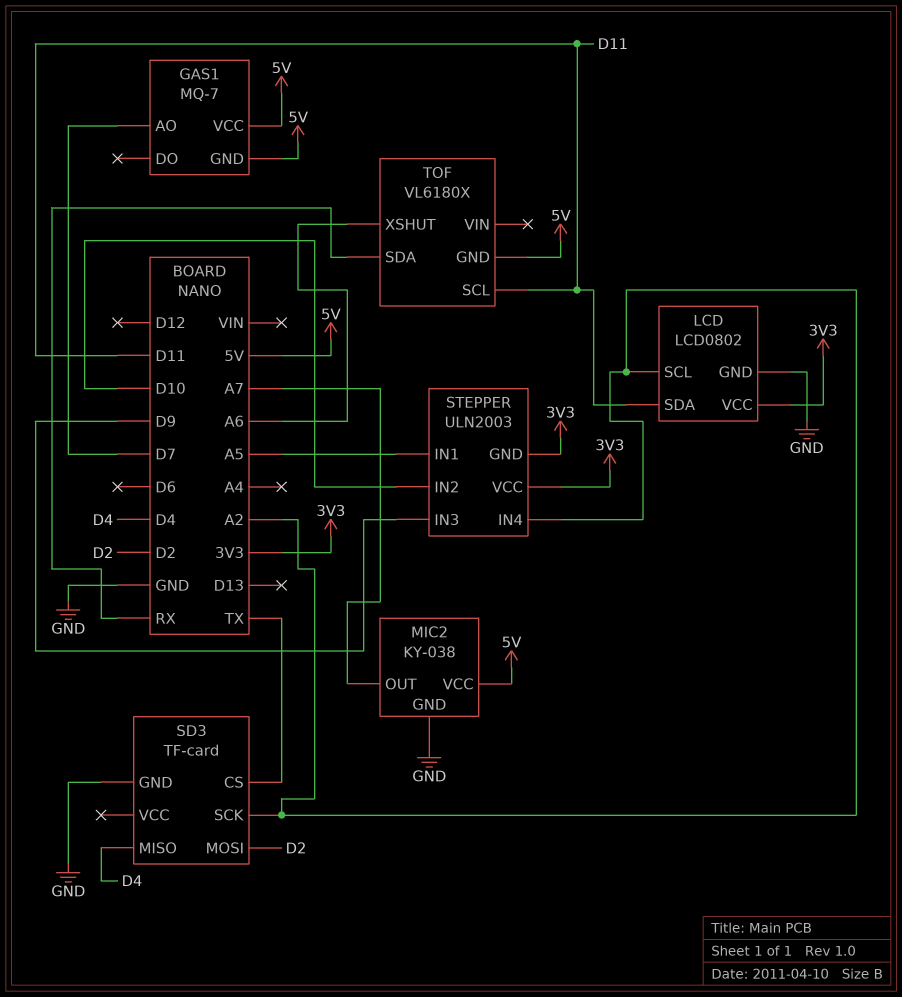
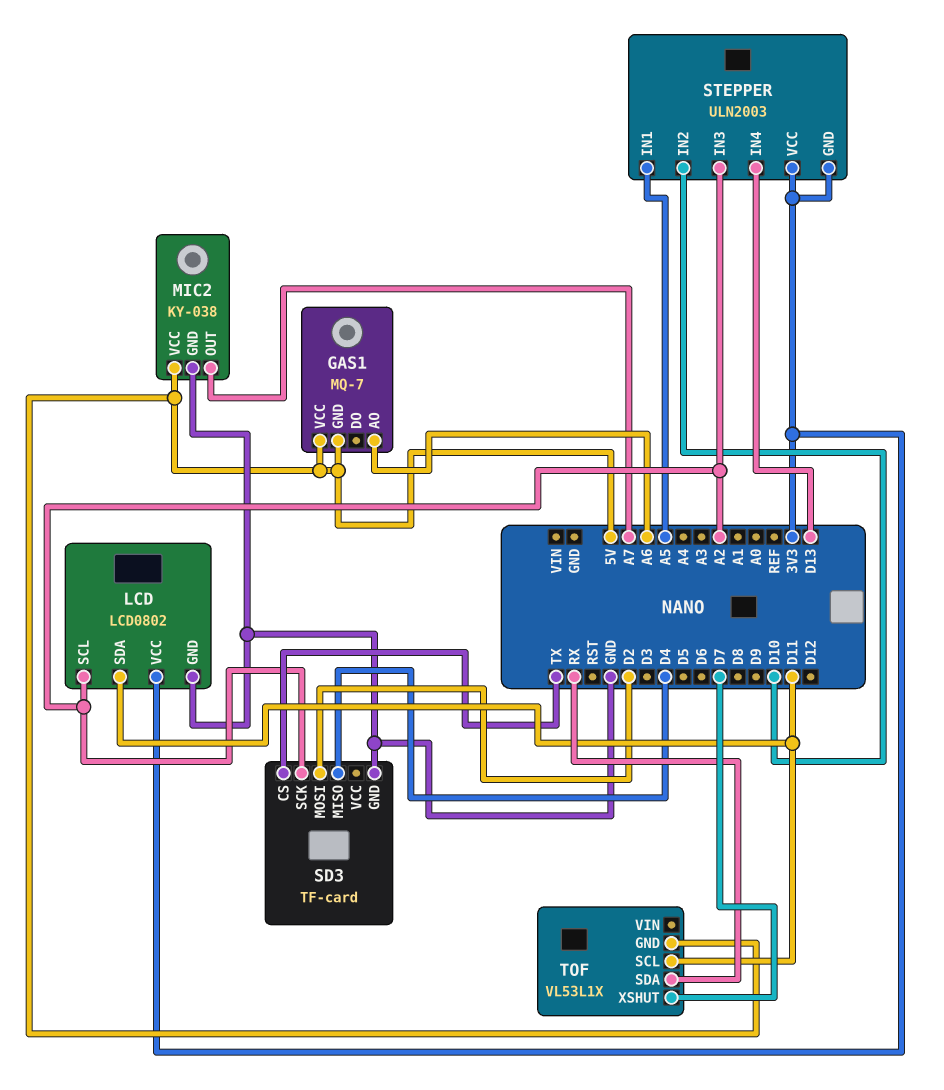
GAS1 pin AO: D7 -> A6
STEPPER pin IN3: D9 -> A2
STEPPER pin IN4: A2 -> D13
TOF: VL6180X -> VL53L1X
TOF pin XSHUT: A6 -> D7

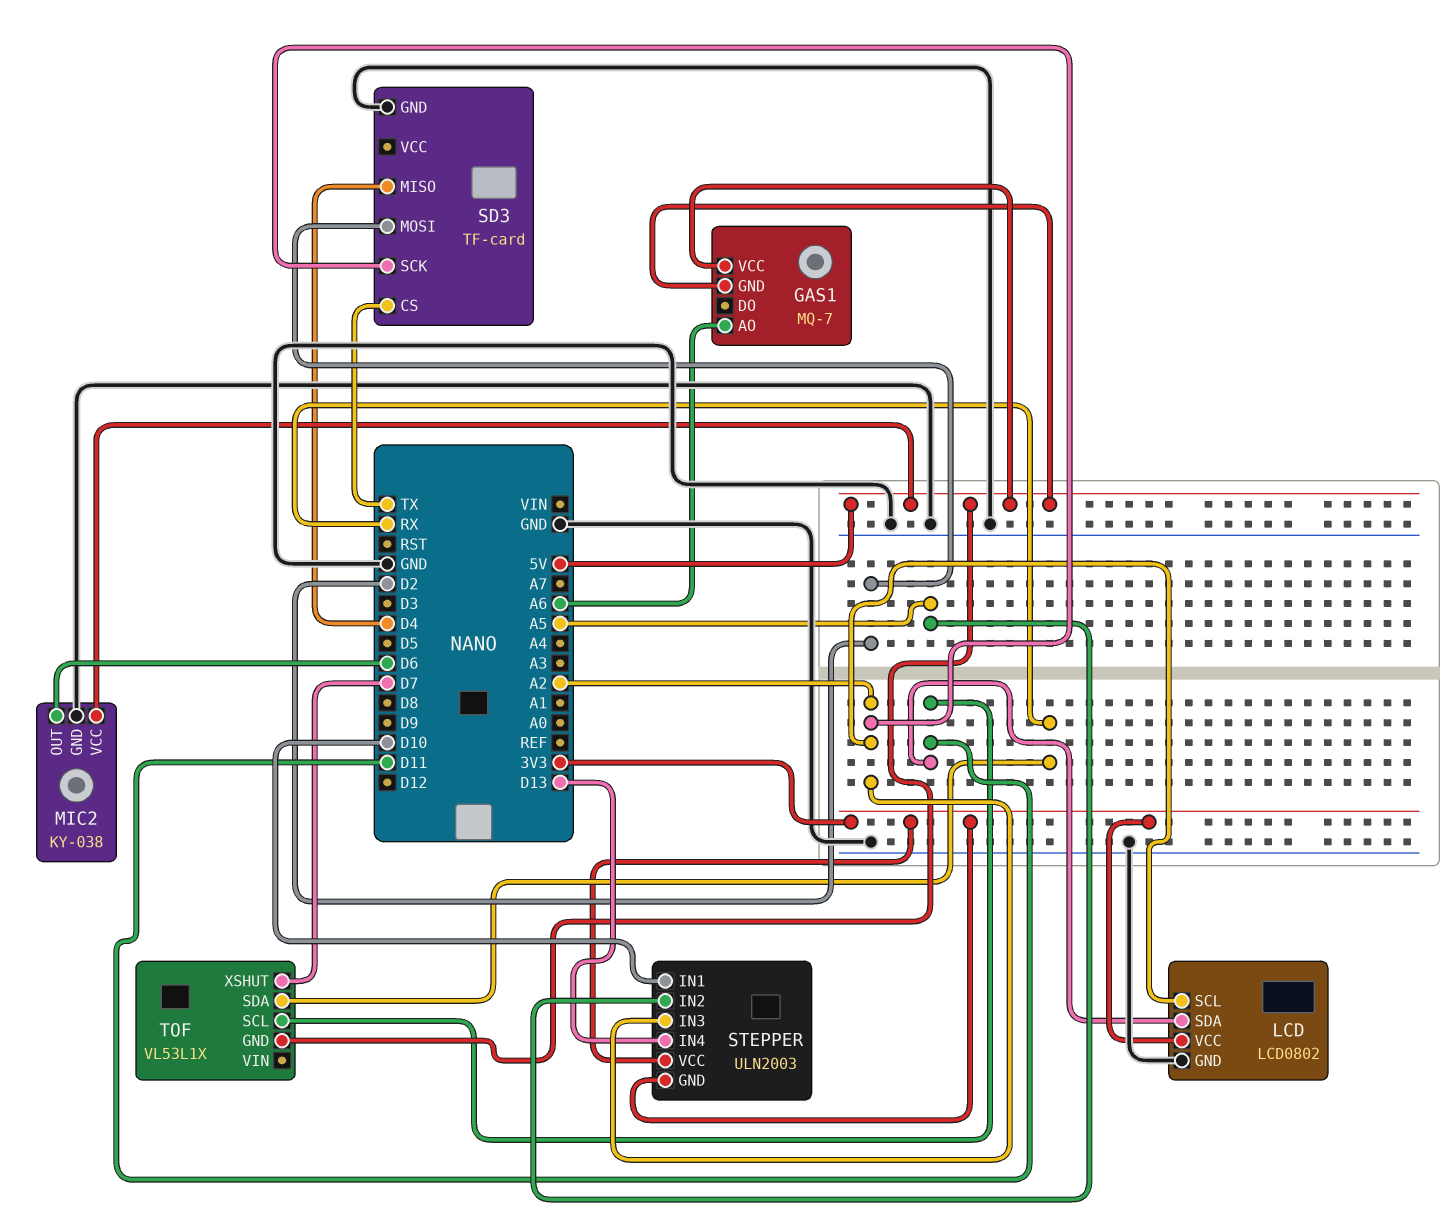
MIC2 pin OUT: A7 -> D6
STEPPER pin IN1: A5 -> D10
STEPPER pin IN2: D10 -> A5

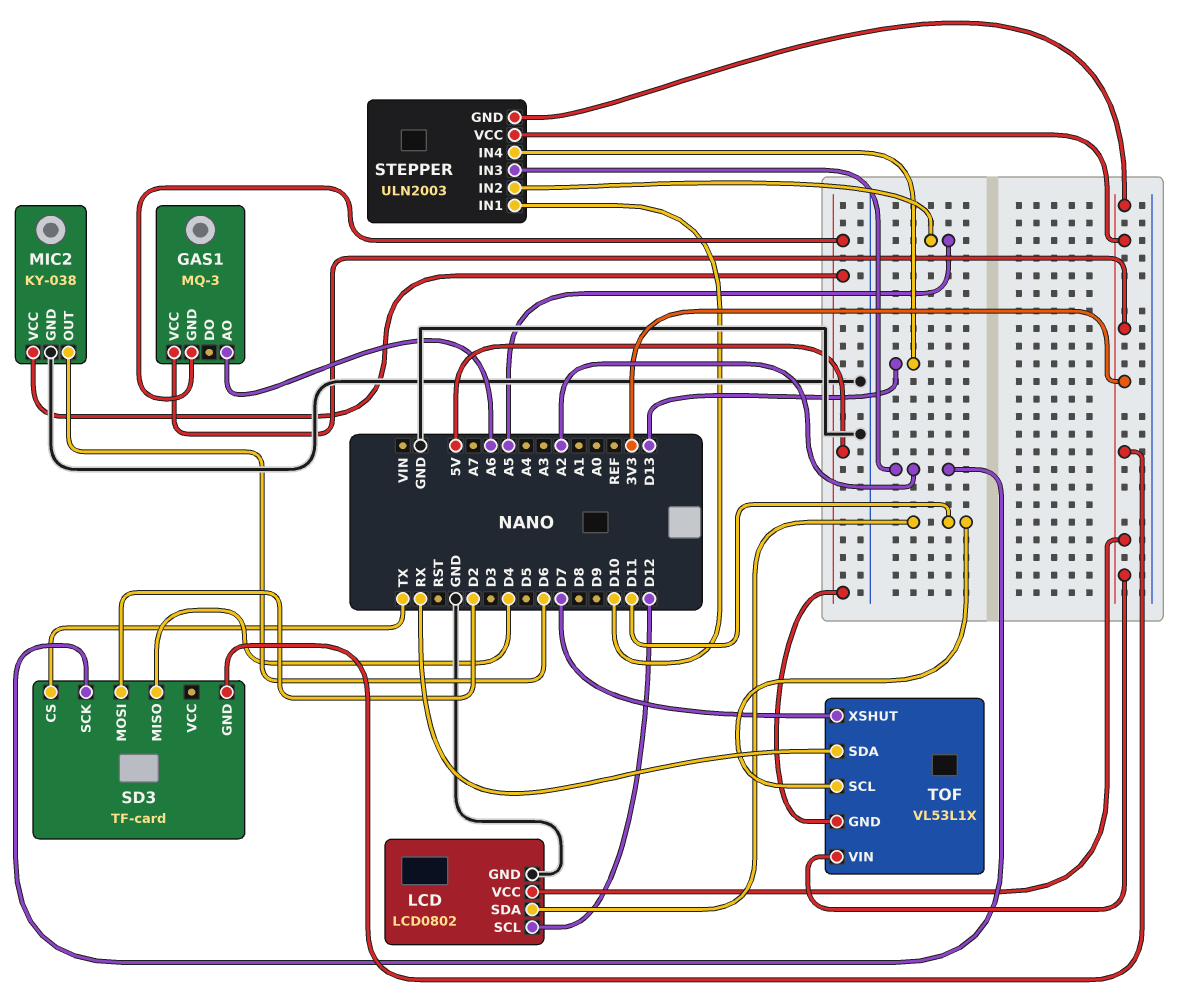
GAS1: MQ-7 -> MQ-3
GAS1 pin VCC: 5V -> 3V3
LCD pin SCL: A2 -> D12
SD3 pin GND: GND -> 3V3
TOF pin VIN: none -> 3V3

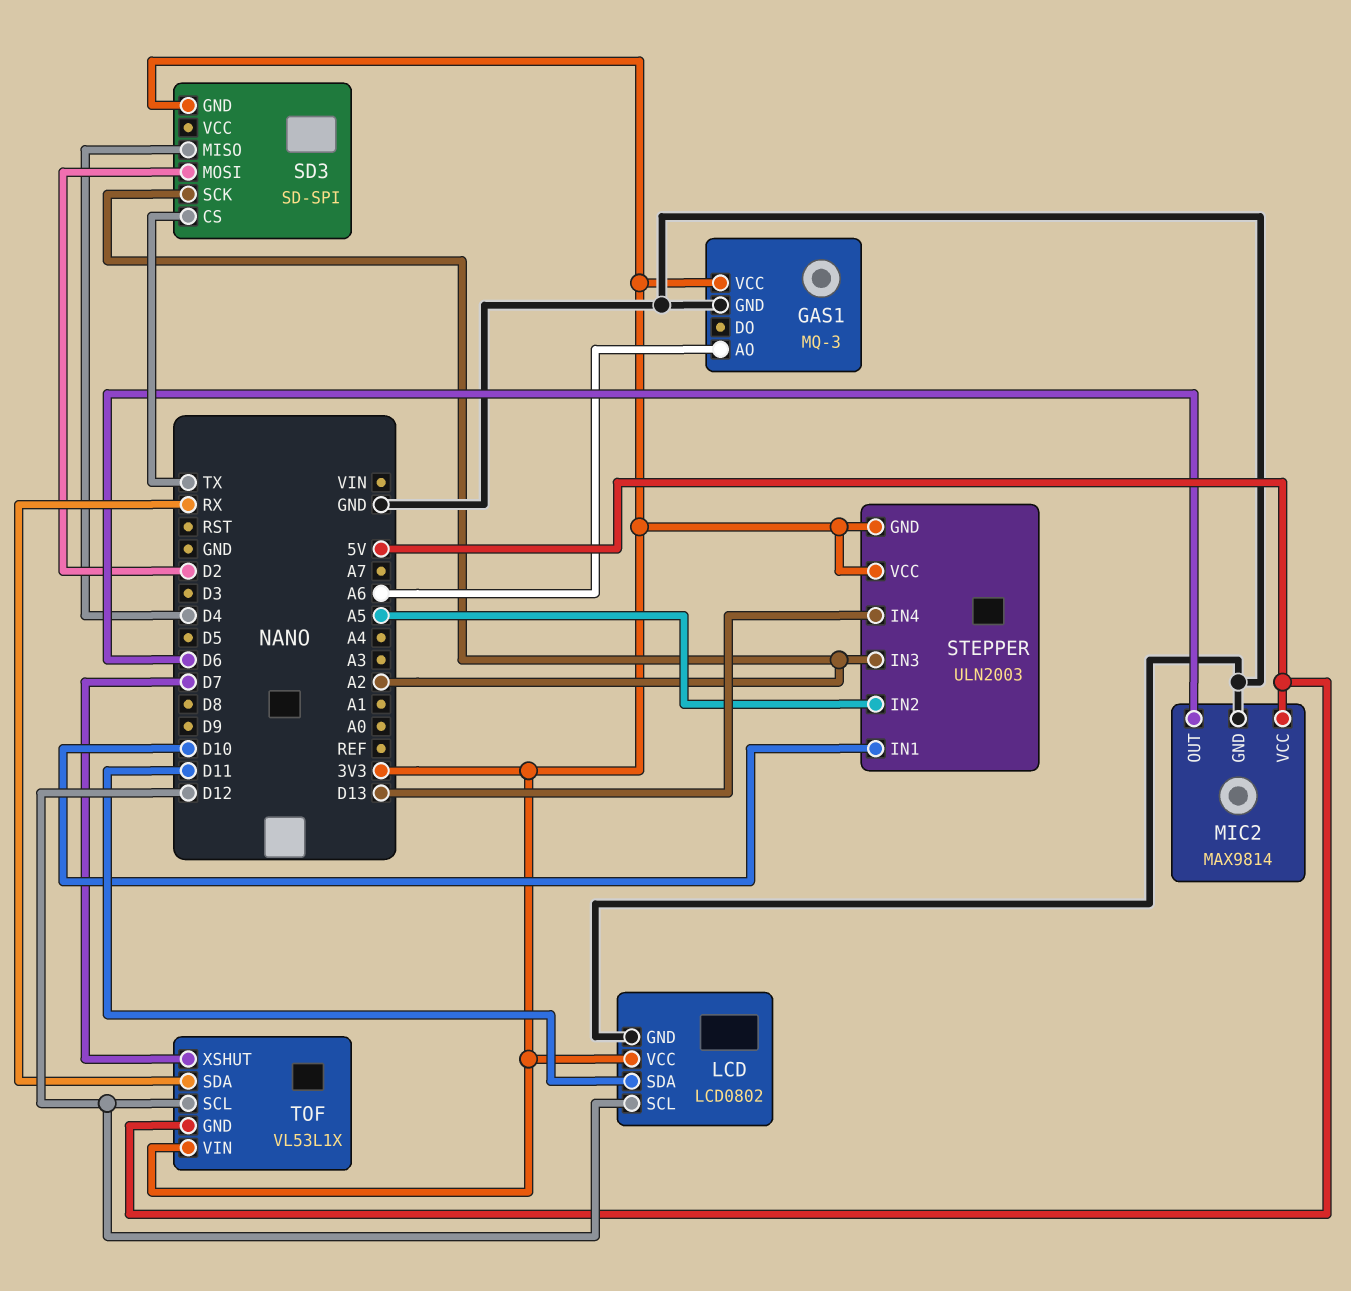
GAS1 pin GND: 5V -> GND
MIC2: KY-038 -> MAX9814
SD3: TF-card -> SD-SPI
TOF pin SCL: D11 -> D12

